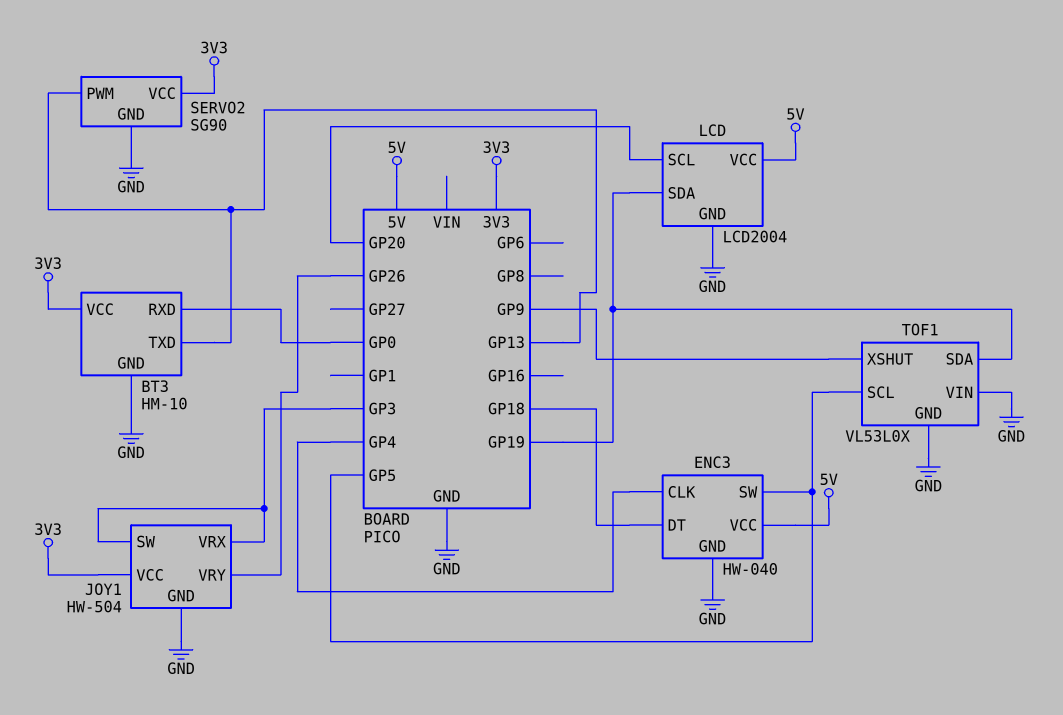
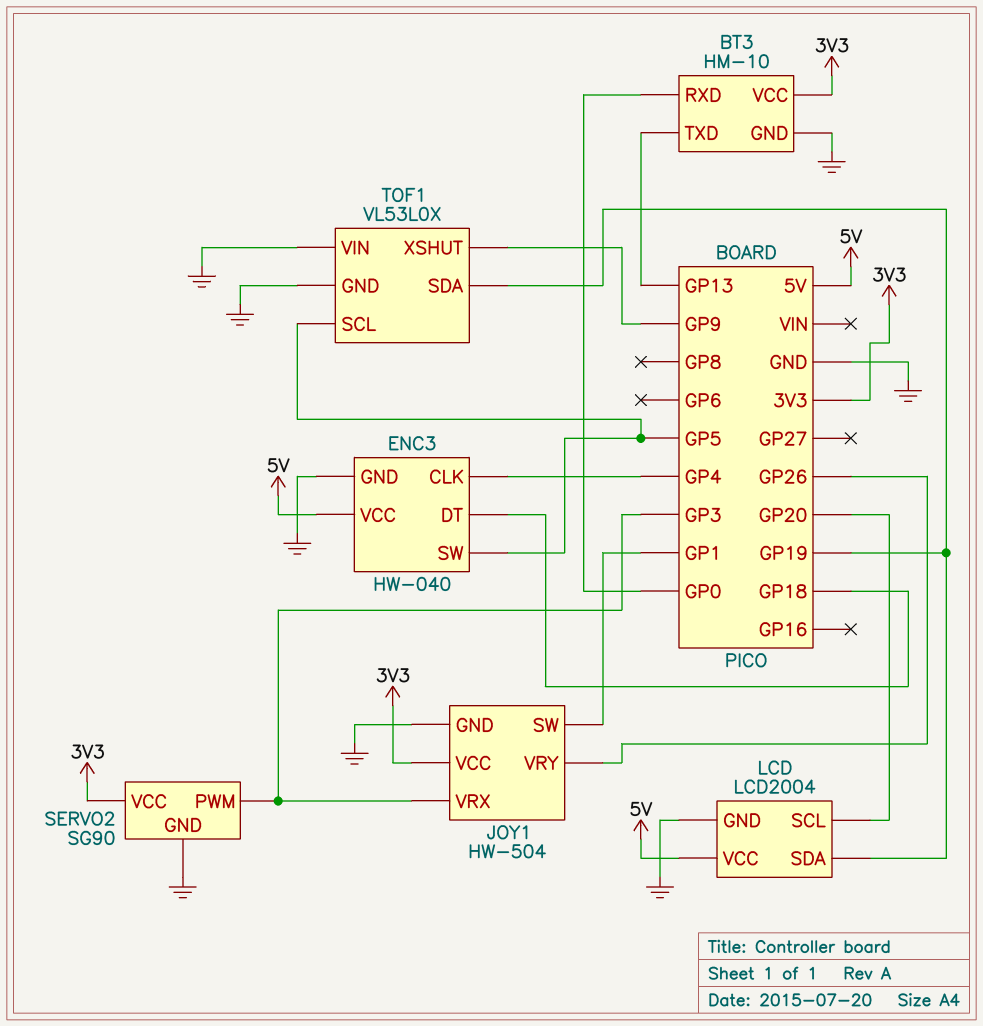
JOY1 pin SW: GP3 -> GP1
SERVO2 pin PWM: GP13 -> GP3

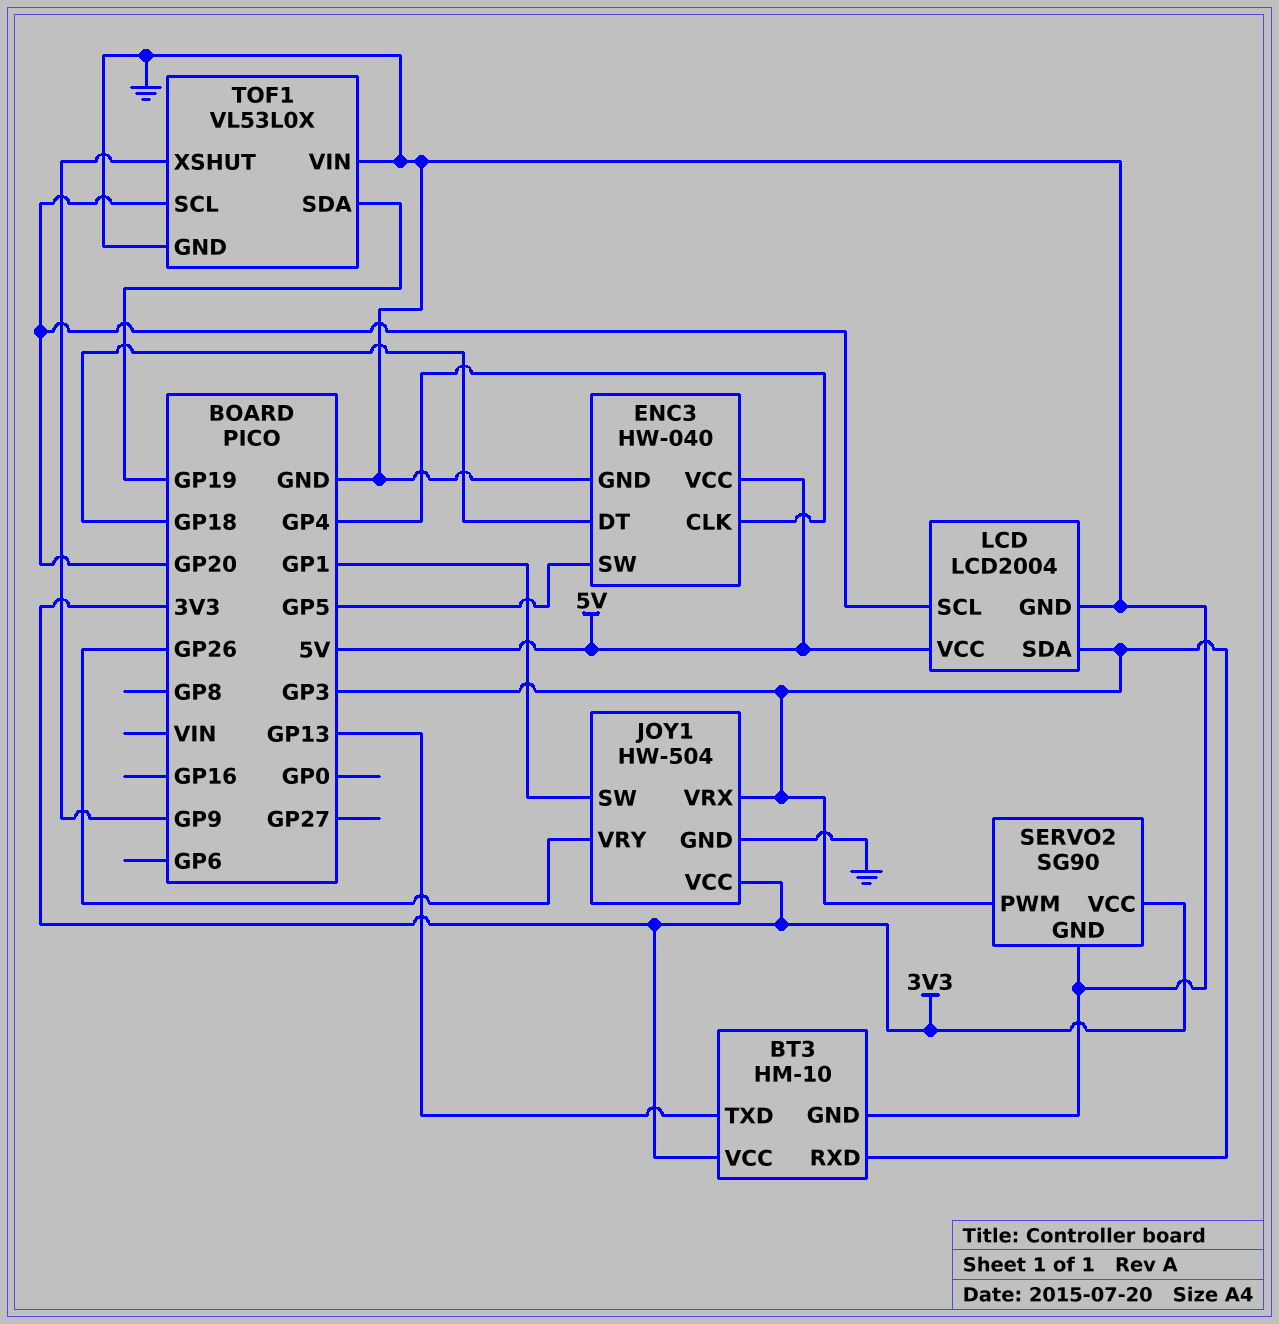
BT3 pin RXD: GP0 -> GP3
LCD pin SDA: GP19 -> GP3
TOF1 pin SCL: GP5 -> GP20

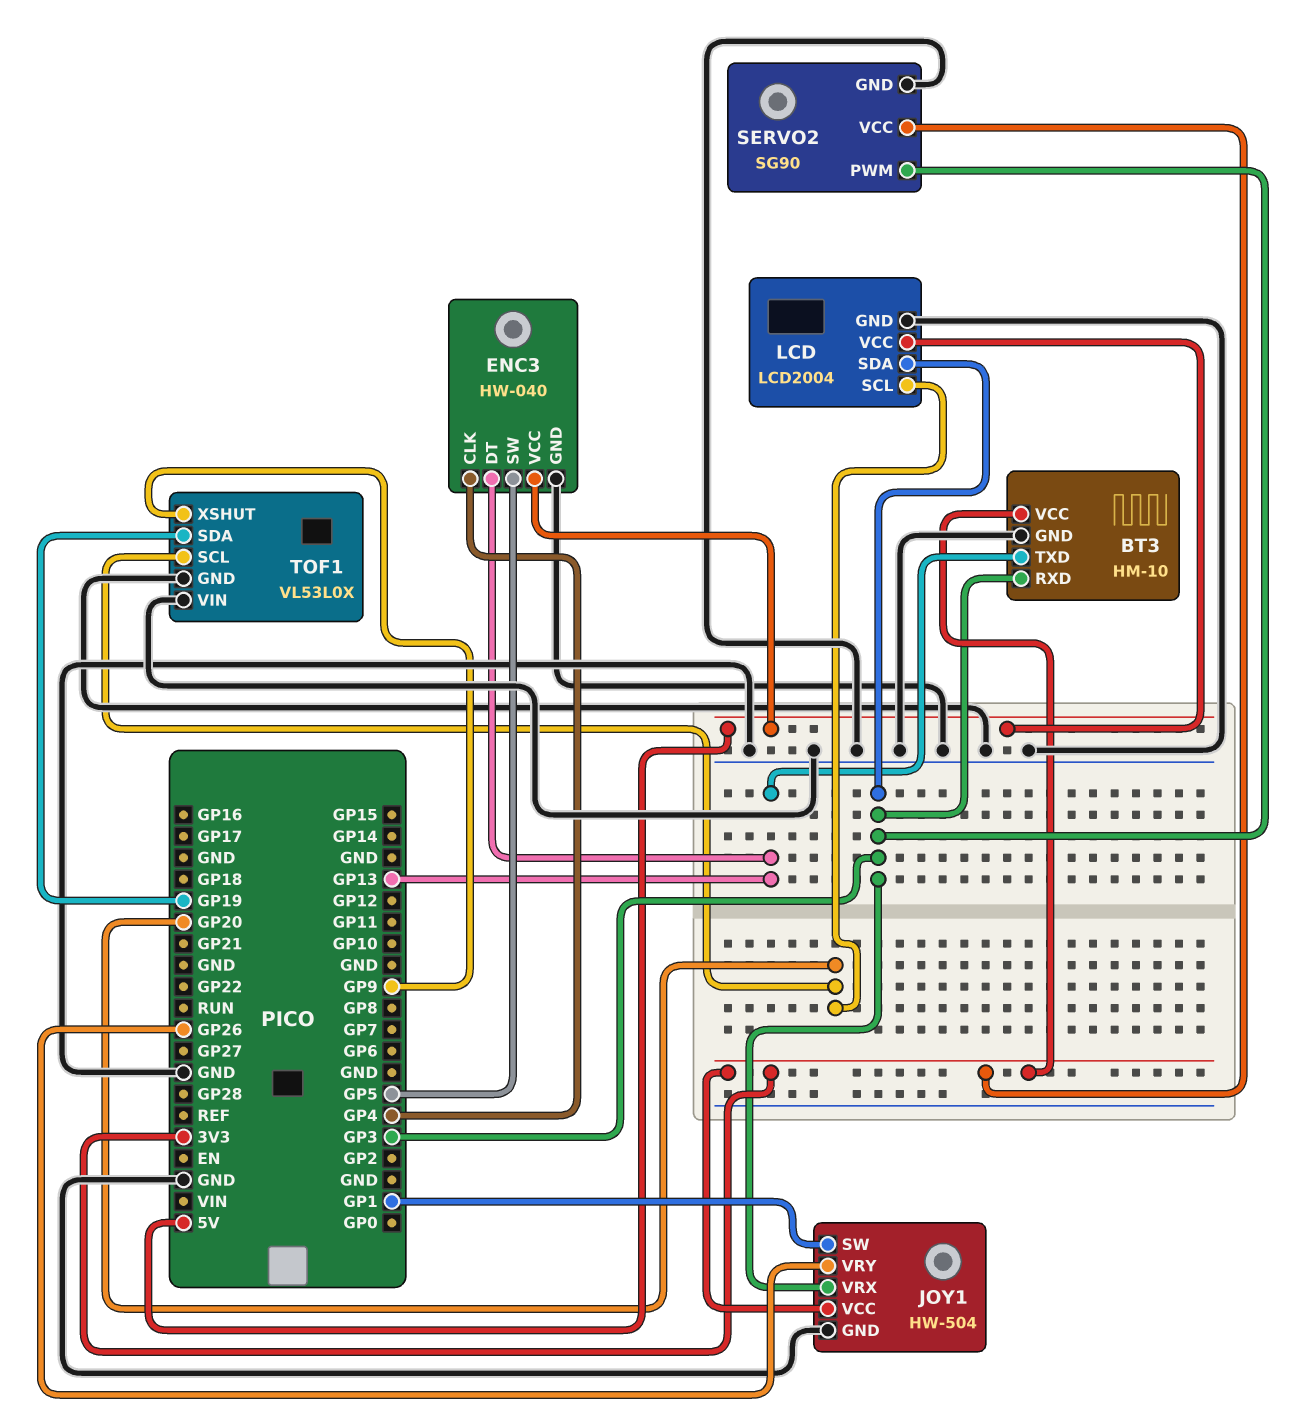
ENC3 pin DT: GP18 -> GP13

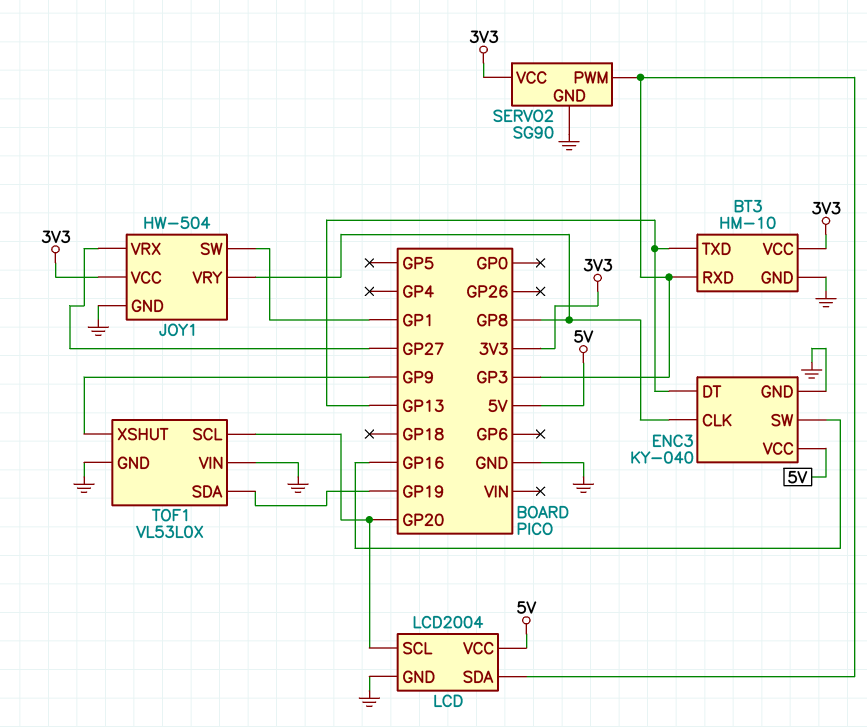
ENC3: HW-040 -> KY-040
ENC3 pin CLK: GP4 -> GP8
ENC3 pin SW: GP5 -> GP16
JOY1 pin VRX: GP3 -> GP27
JOY1 pin VRY: GP26 -> GP8

